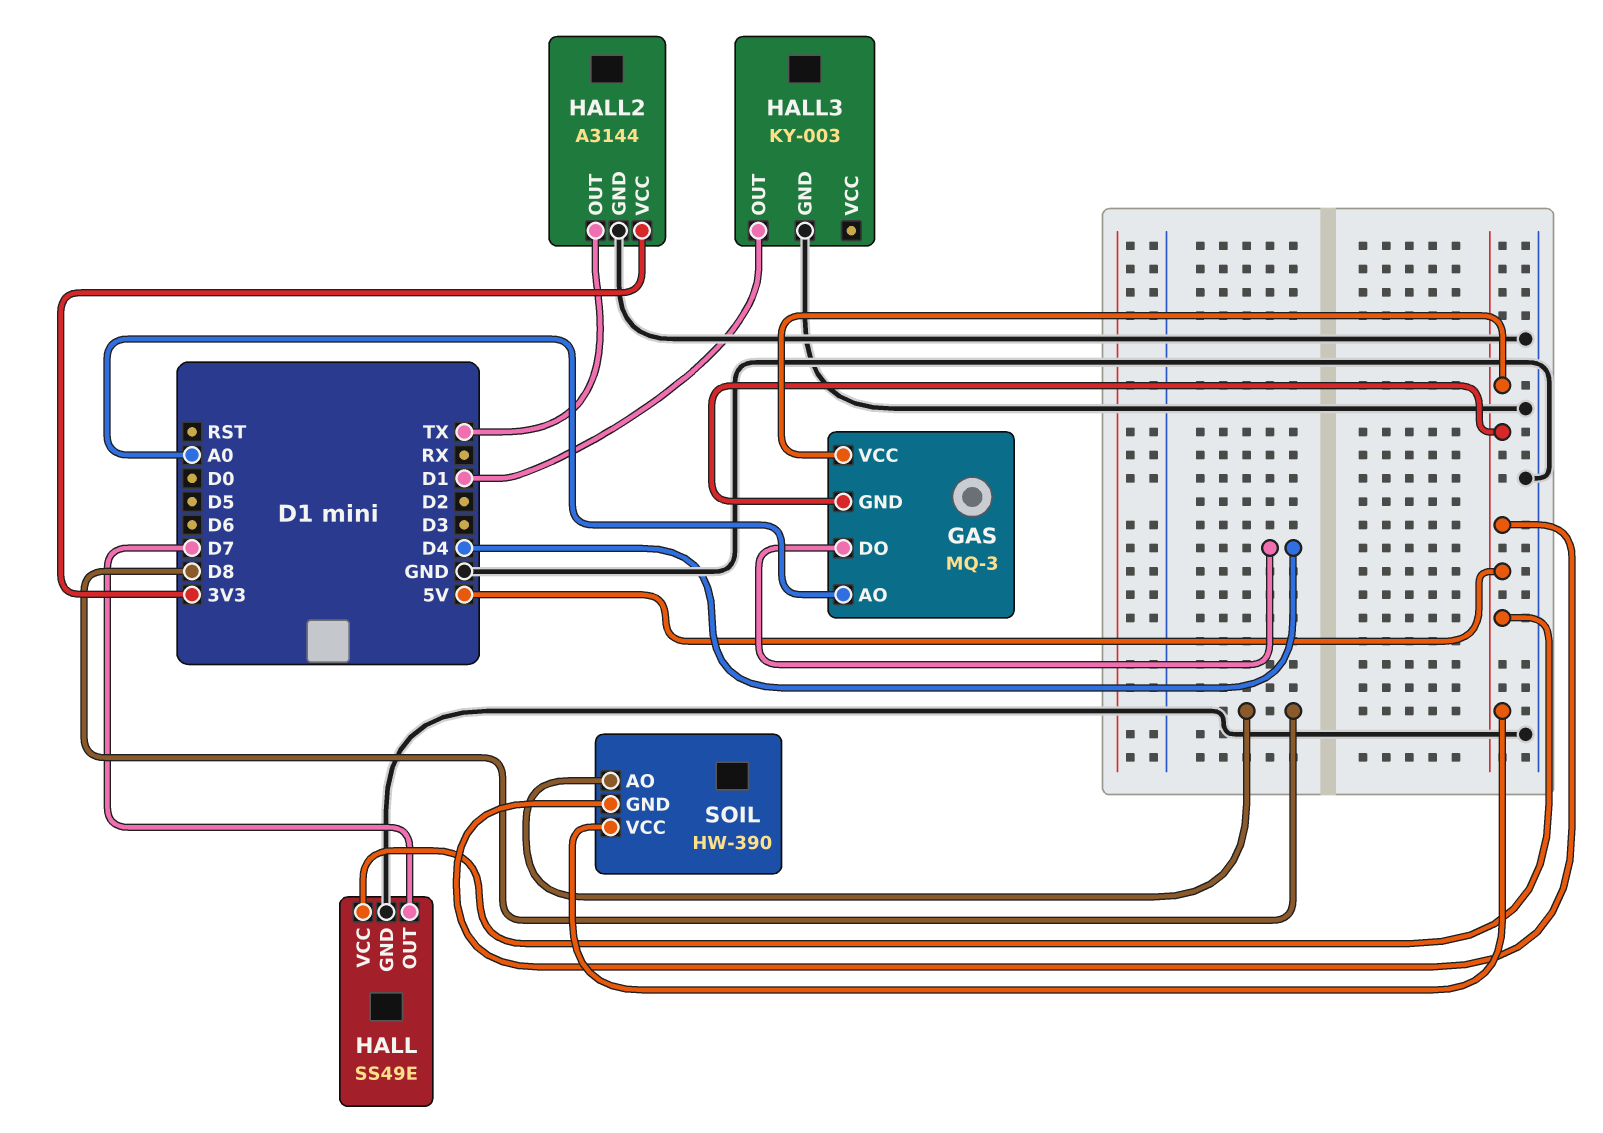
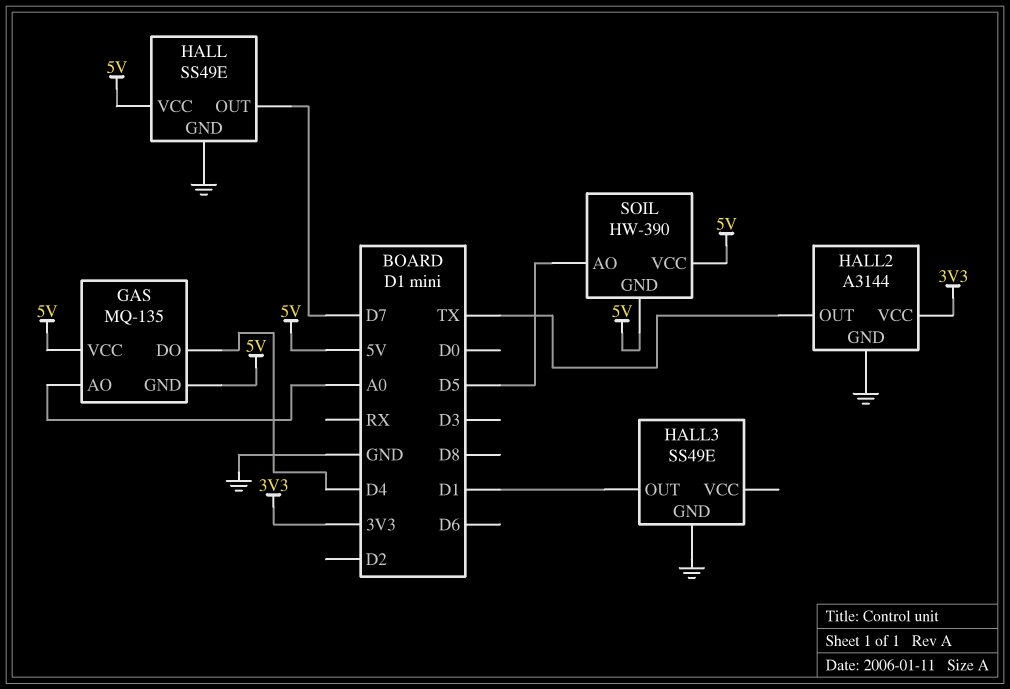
GAS: MQ-3 -> MQ-135
HALL3: KY-003 -> SS49E
SOIL pin AO: D8 -> D5

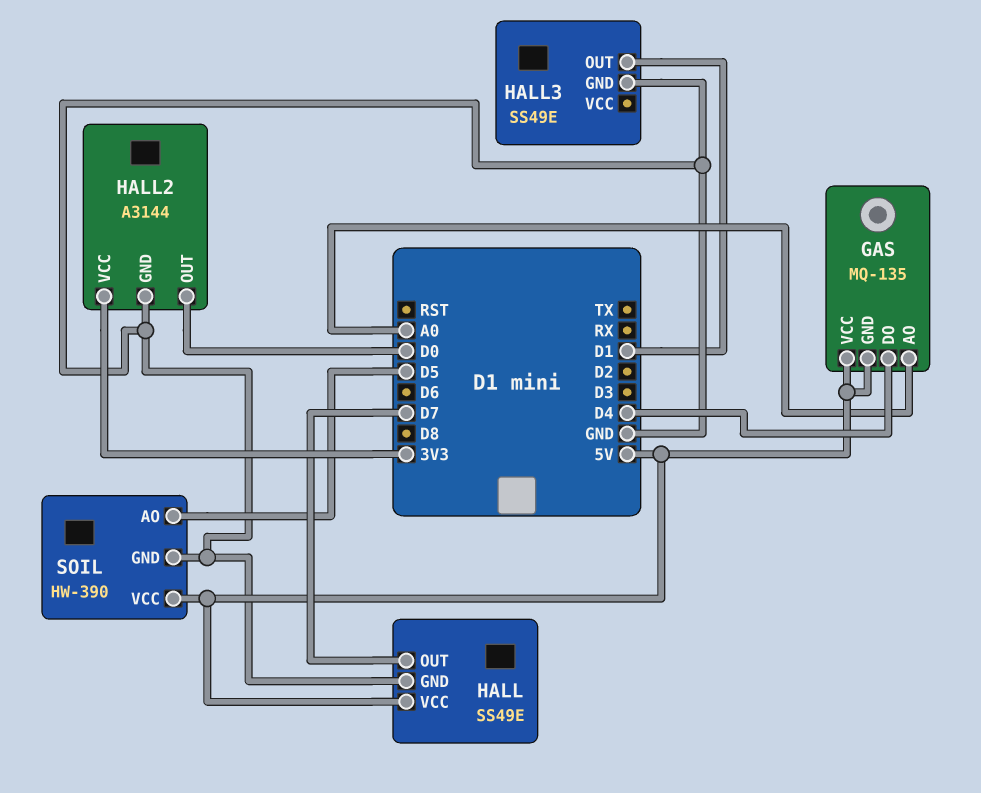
HALL2 pin OUT: TX -> D0
SOIL pin GND: 5V -> GND

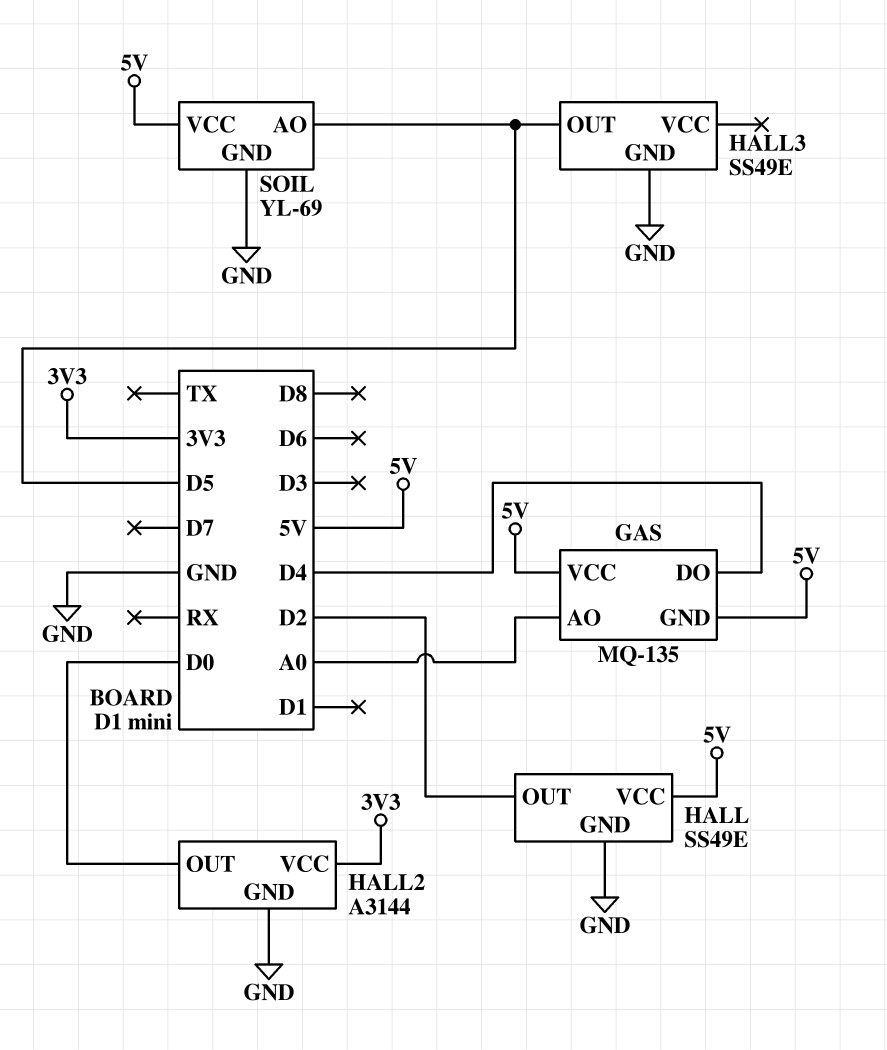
HALL pin OUT: D7 -> D2
HALL3 pin OUT: D1 -> D5
SOIL: HW-390 -> YL-69

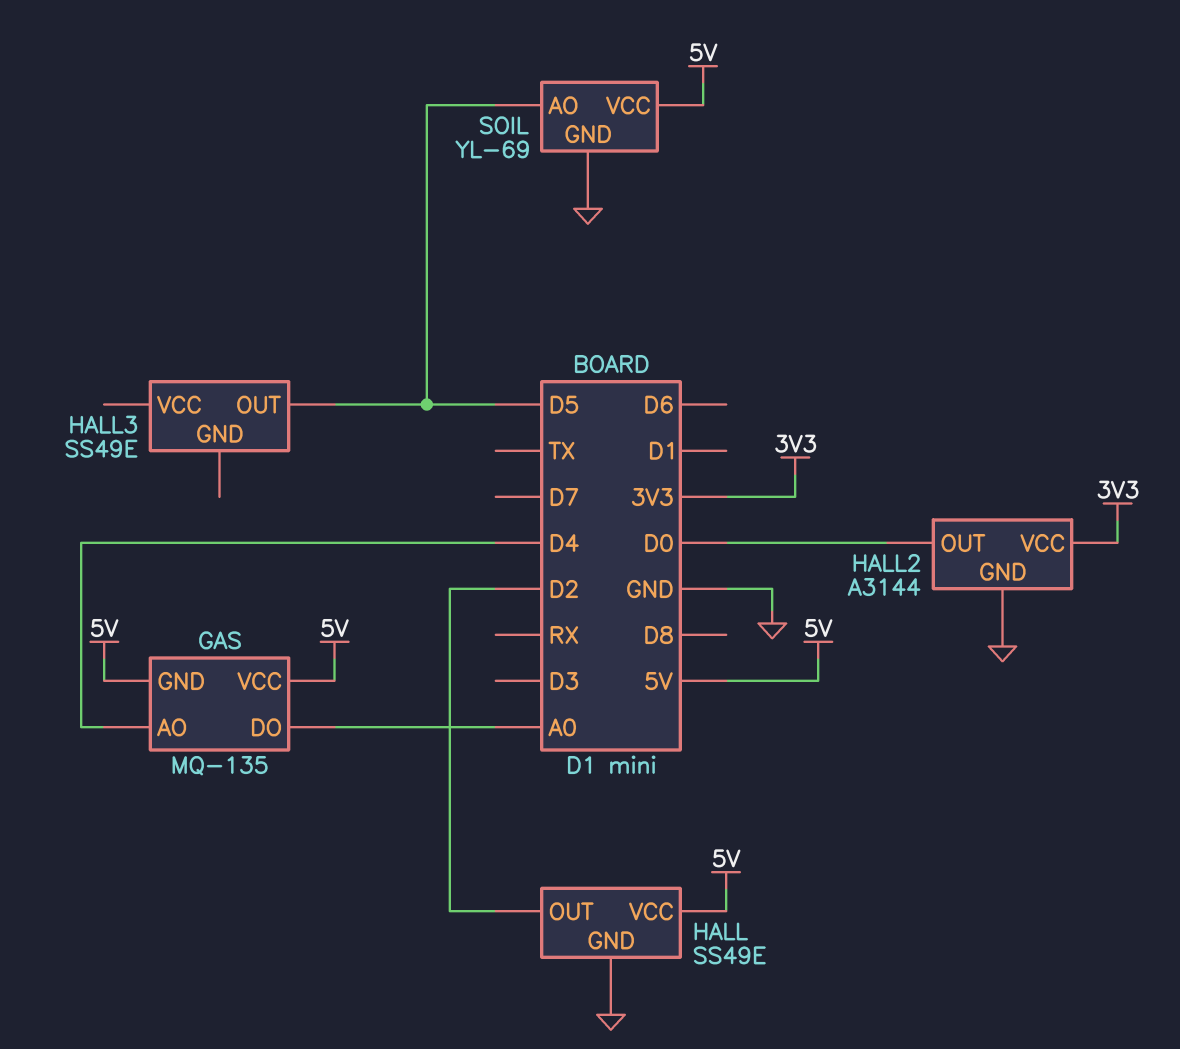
GAS pin AO: A0 -> D4
GAS pin DO: D4 -> A0
HALL3 pin GND: GND -> none

